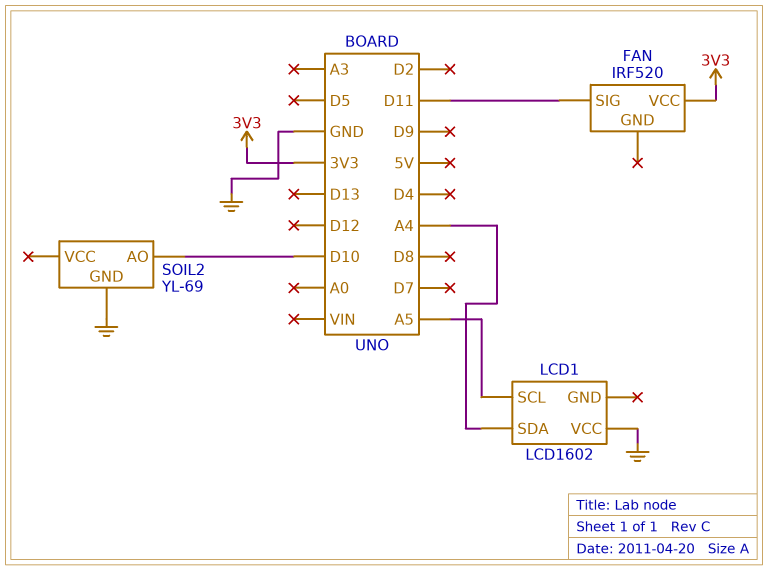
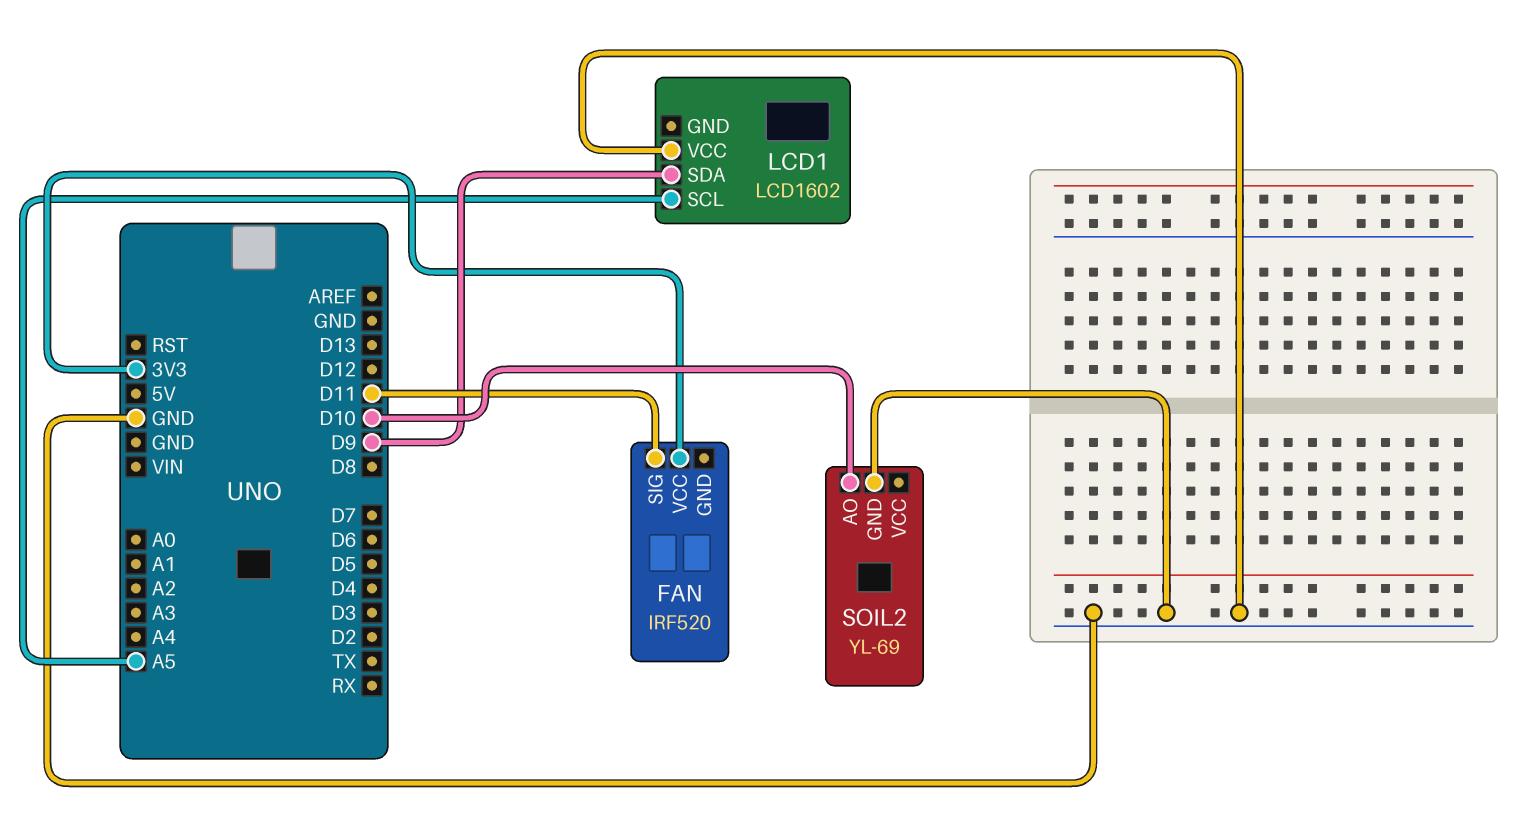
LCD1 pin SDA: A4 -> D9

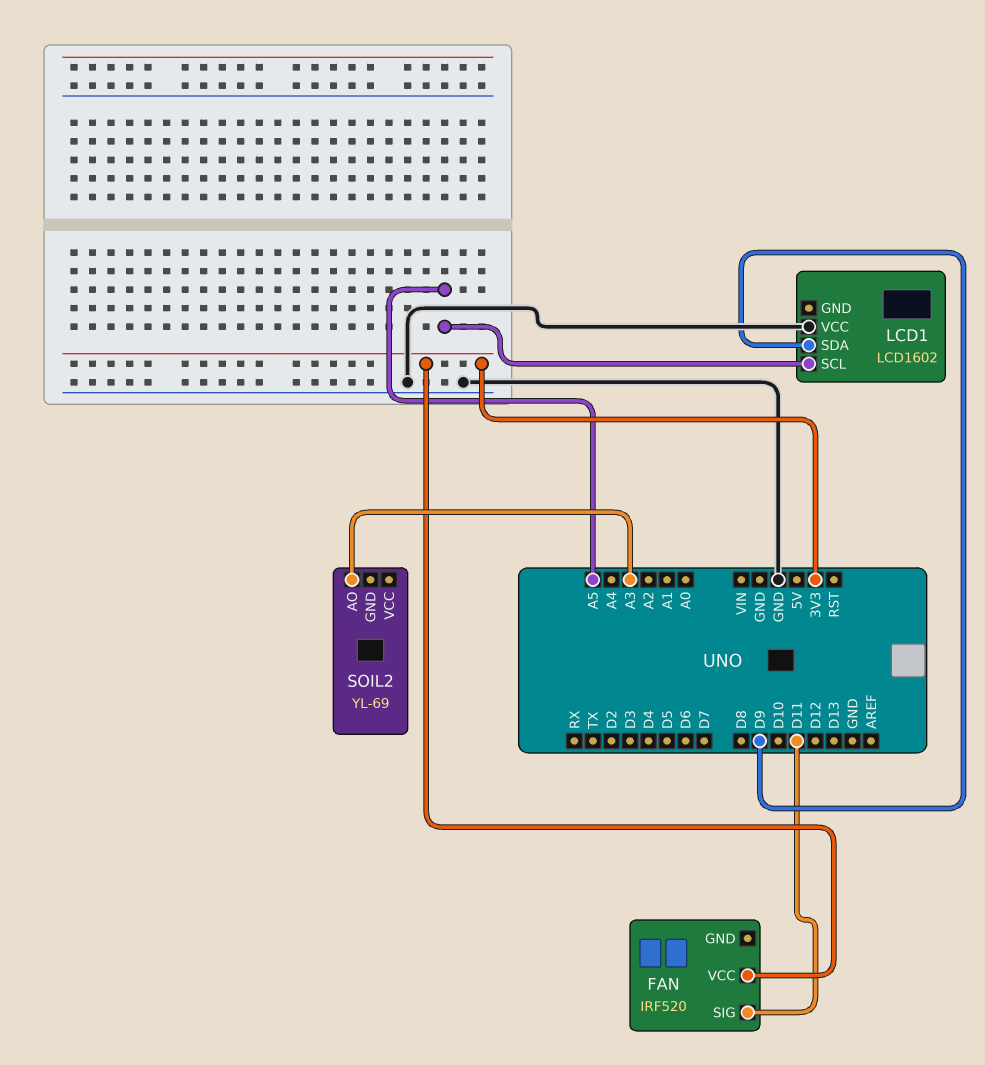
SOIL2 pin AO: D10 -> A3
SOIL2 pin GND: GND -> none

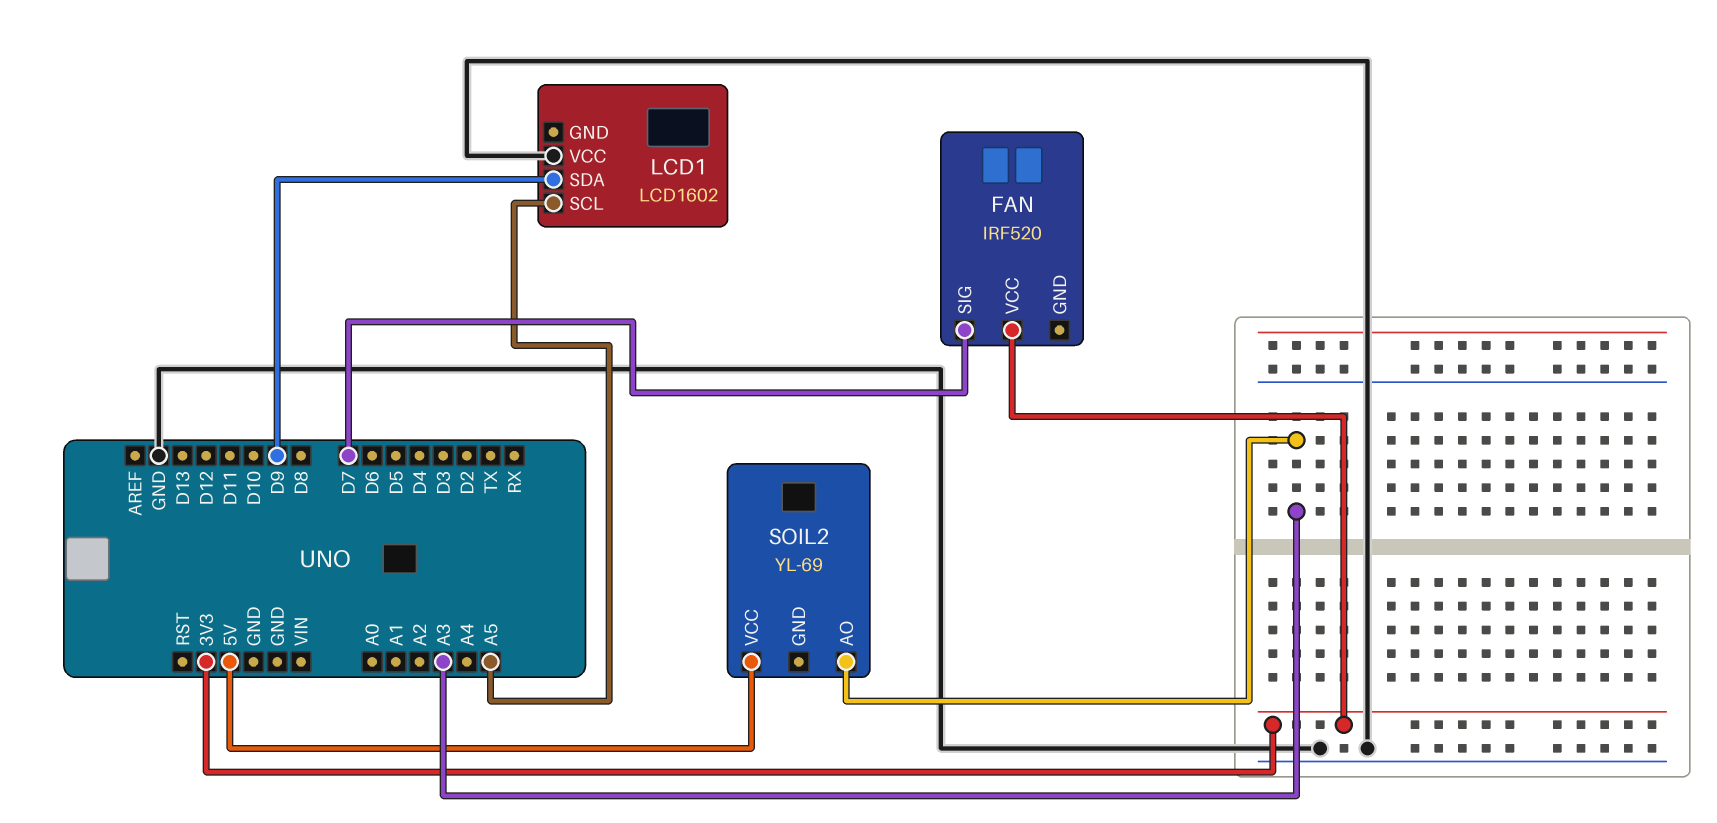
FAN pin SIG: D11 -> D7
SOIL2 pin VCC: none -> 5V

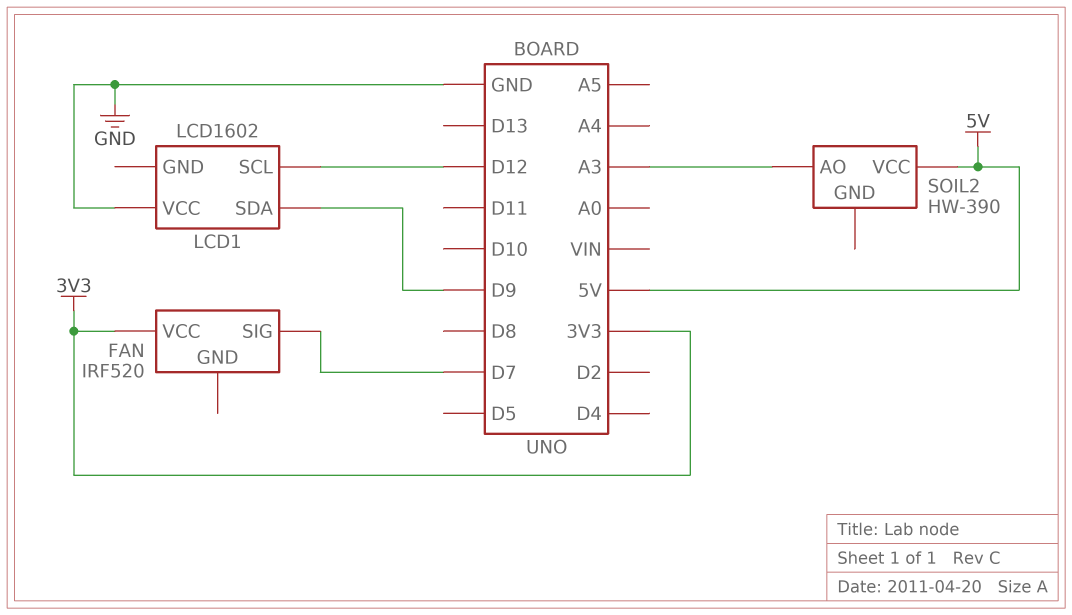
LCD1 pin SCL: A5 -> D12
SOIL2: YL-69 -> HW-390

